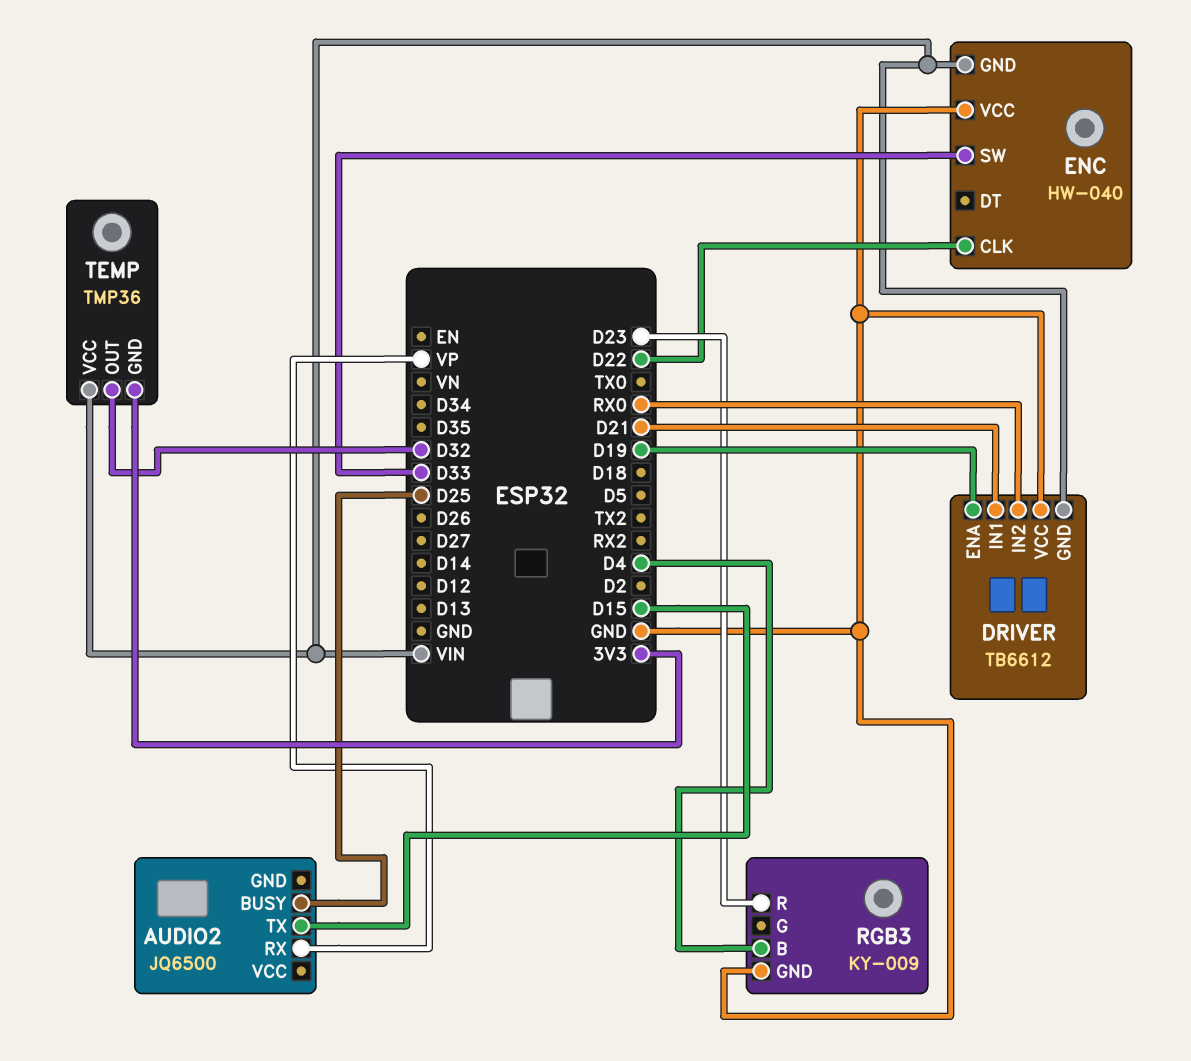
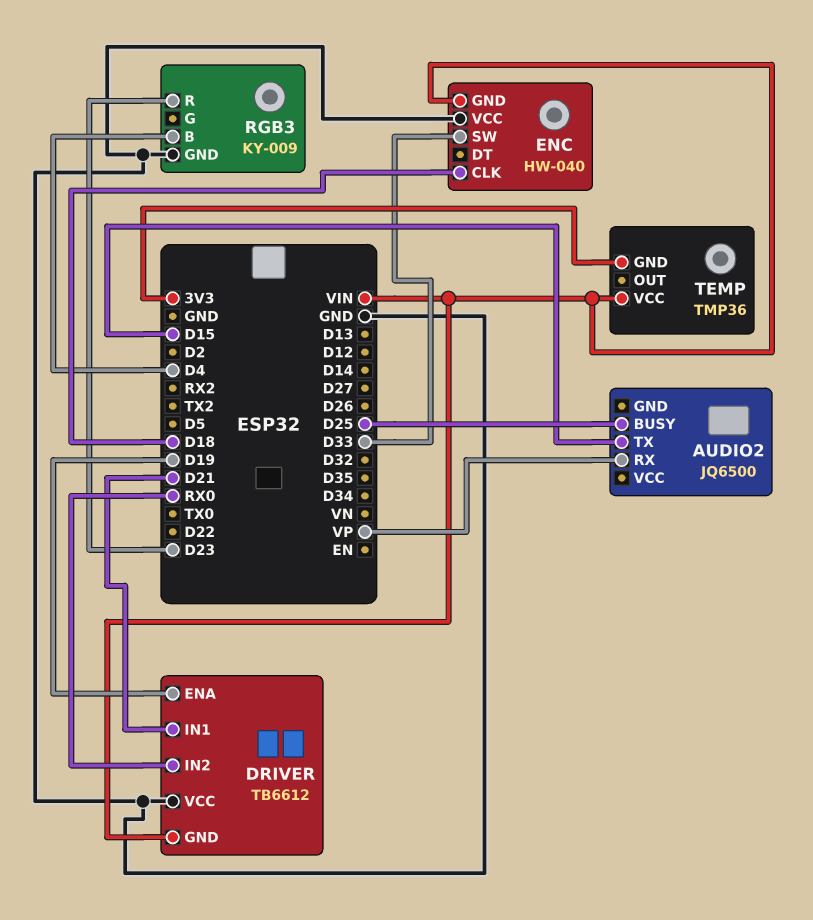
ENC pin CLK: D22 -> D18
TEMP pin OUT: D32 -> none

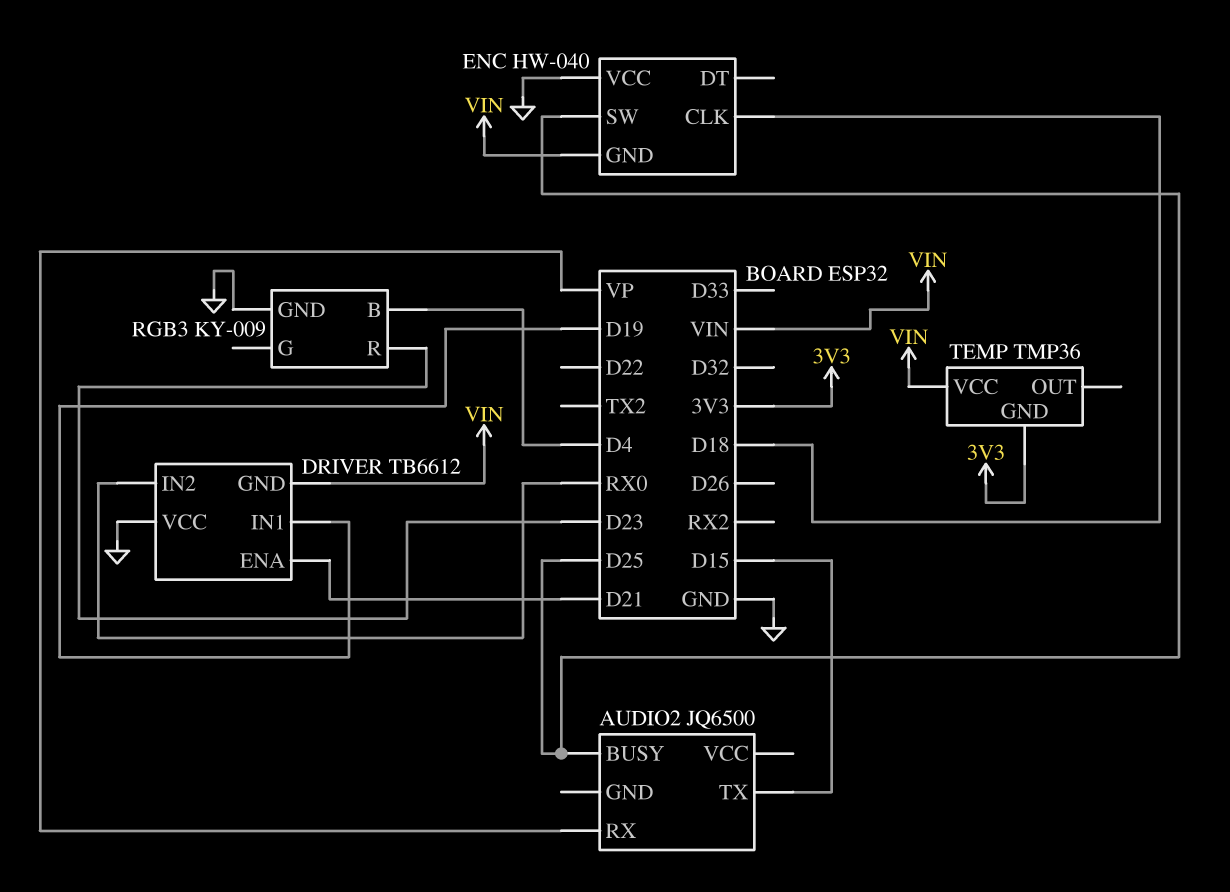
DRIVER pin ENA: D19 -> D21
DRIVER pin IN1: D21 -> D19
ENC pin SW: D33 -> D25

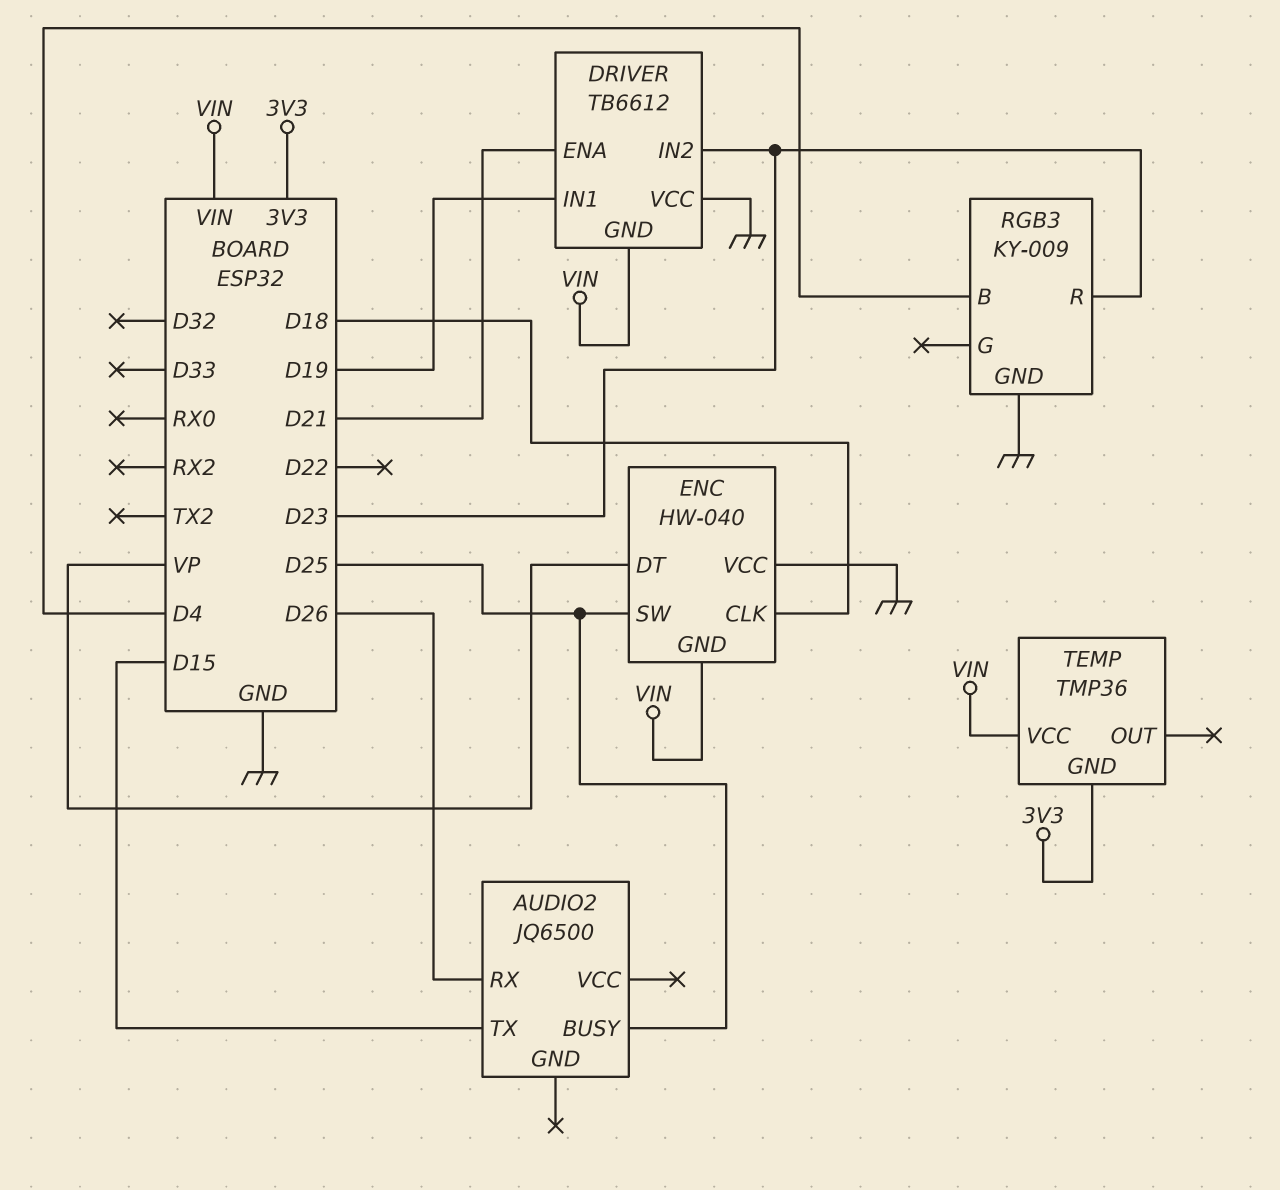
AUDIO2 pin RX: VP -> D26
DRIVER pin IN2: RX0 -> D23
ENC pin DT: none -> VP

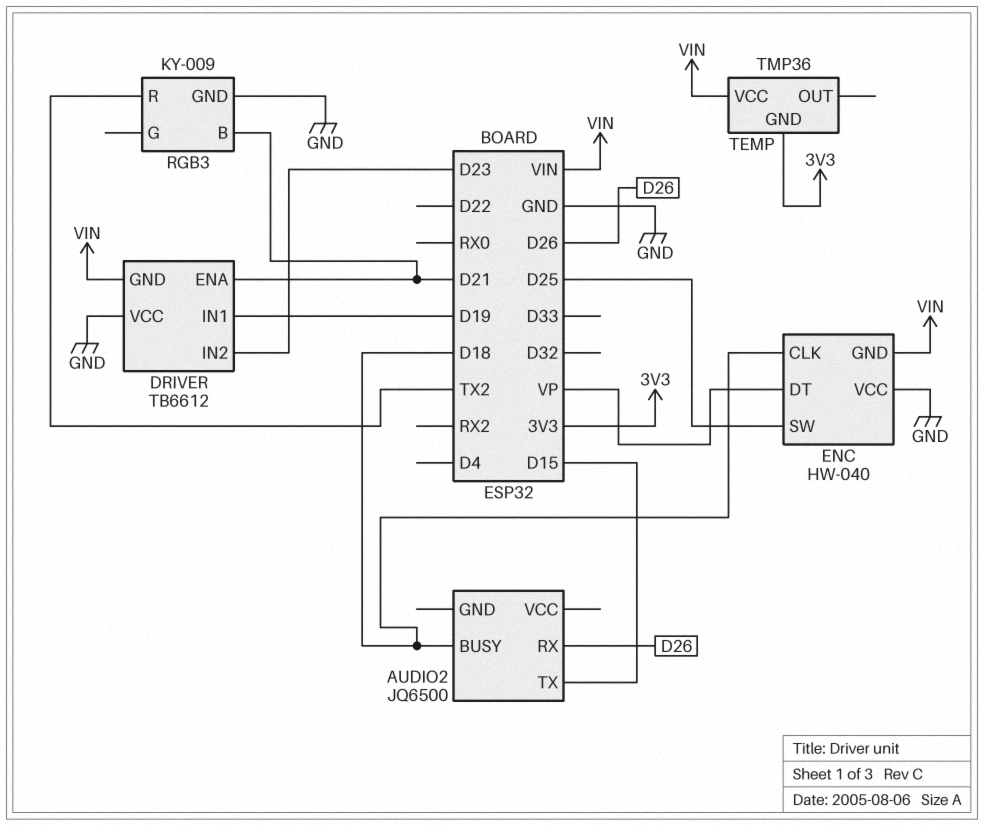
AUDIO2 pin BUSY: D25 -> D18
RGB3 pin B: D4 -> D21
RGB3 pin R: D23 -> TX2

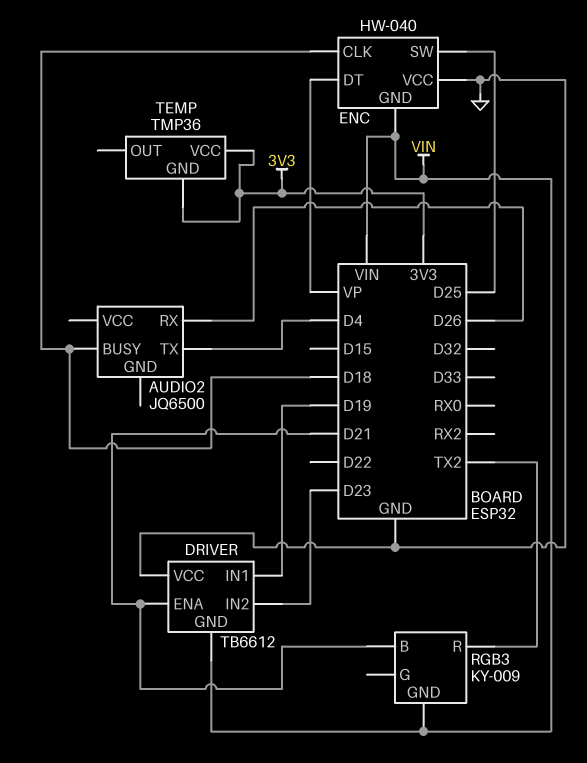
AUDIO2 pin TX: D15 -> D4
RGB3 pin GND: GND -> VIN
TEMP pin VCC: VIN -> 3V3

